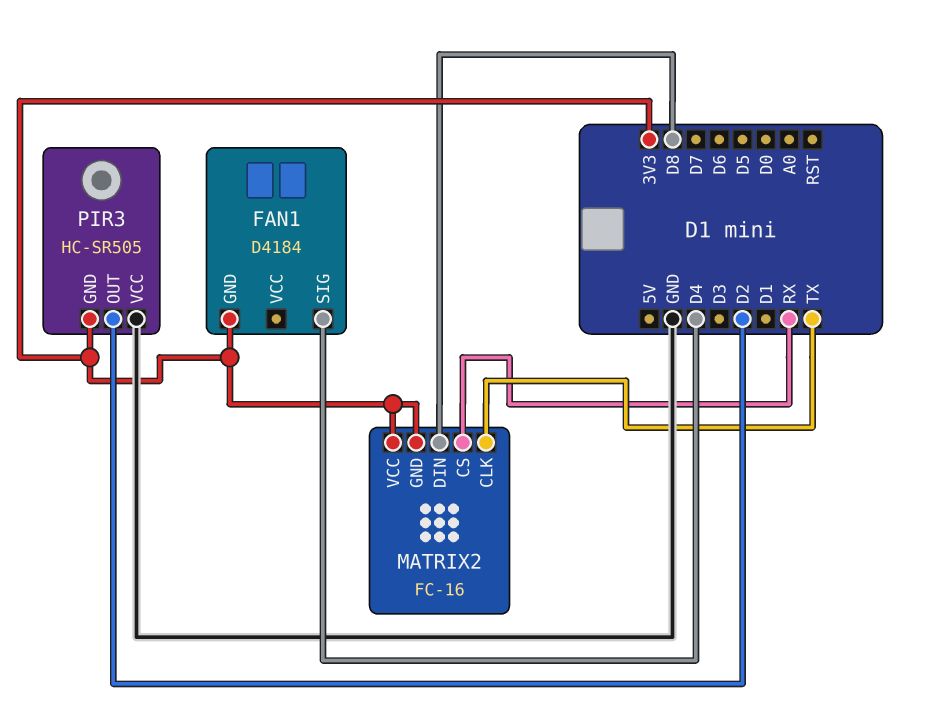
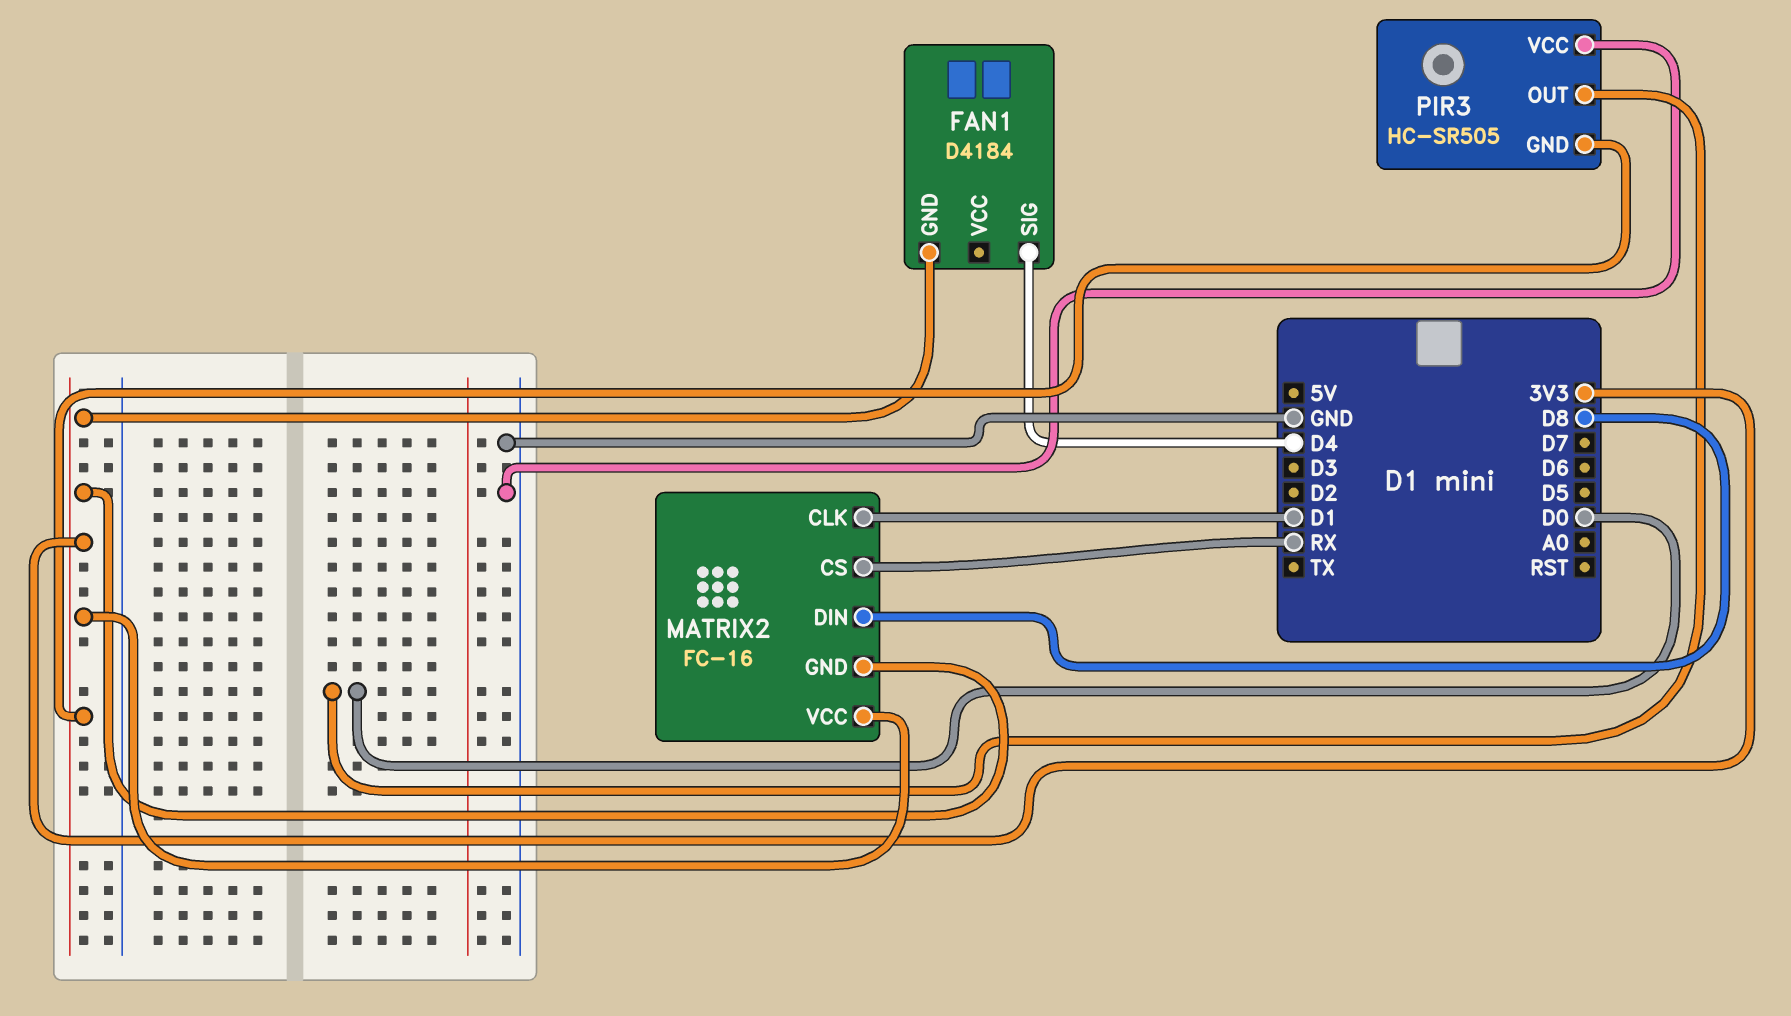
MATRIX2 pin CLK: TX -> D1
PIR3 pin OUT: D2 -> D0

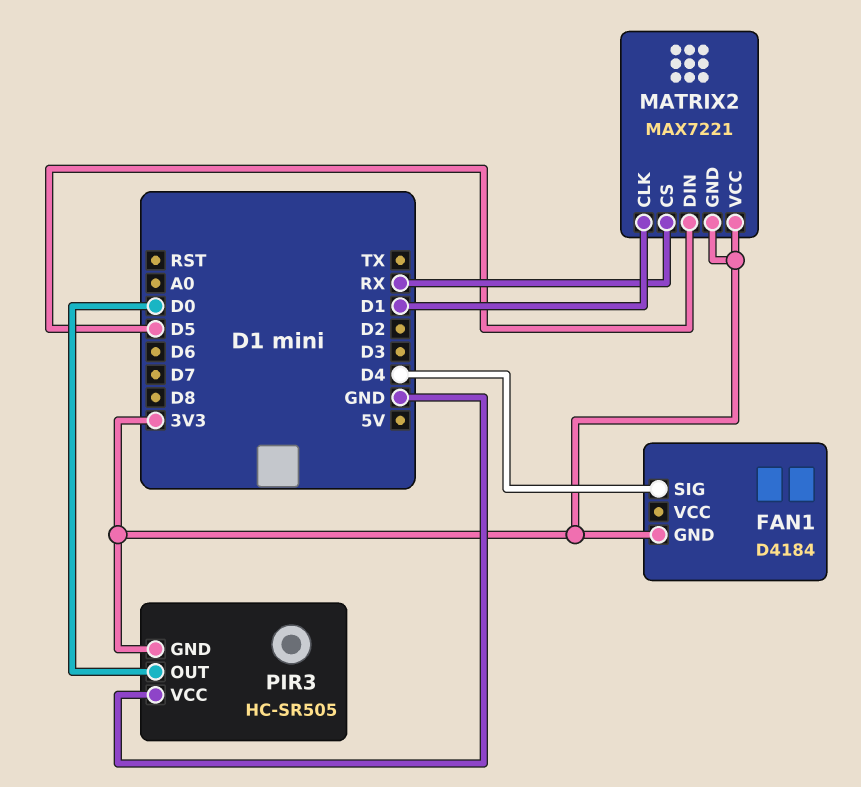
MATRIX2: FC-16 -> MAX7221
MATRIX2 pin DIN: D8 -> D5

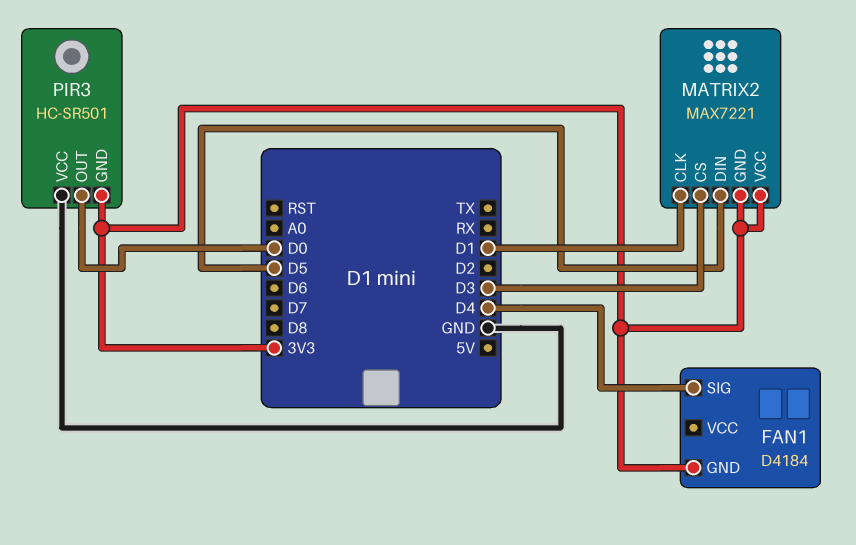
MATRIX2 pin CS: RX -> D3
PIR3: HC-SR505 -> HC-SR501

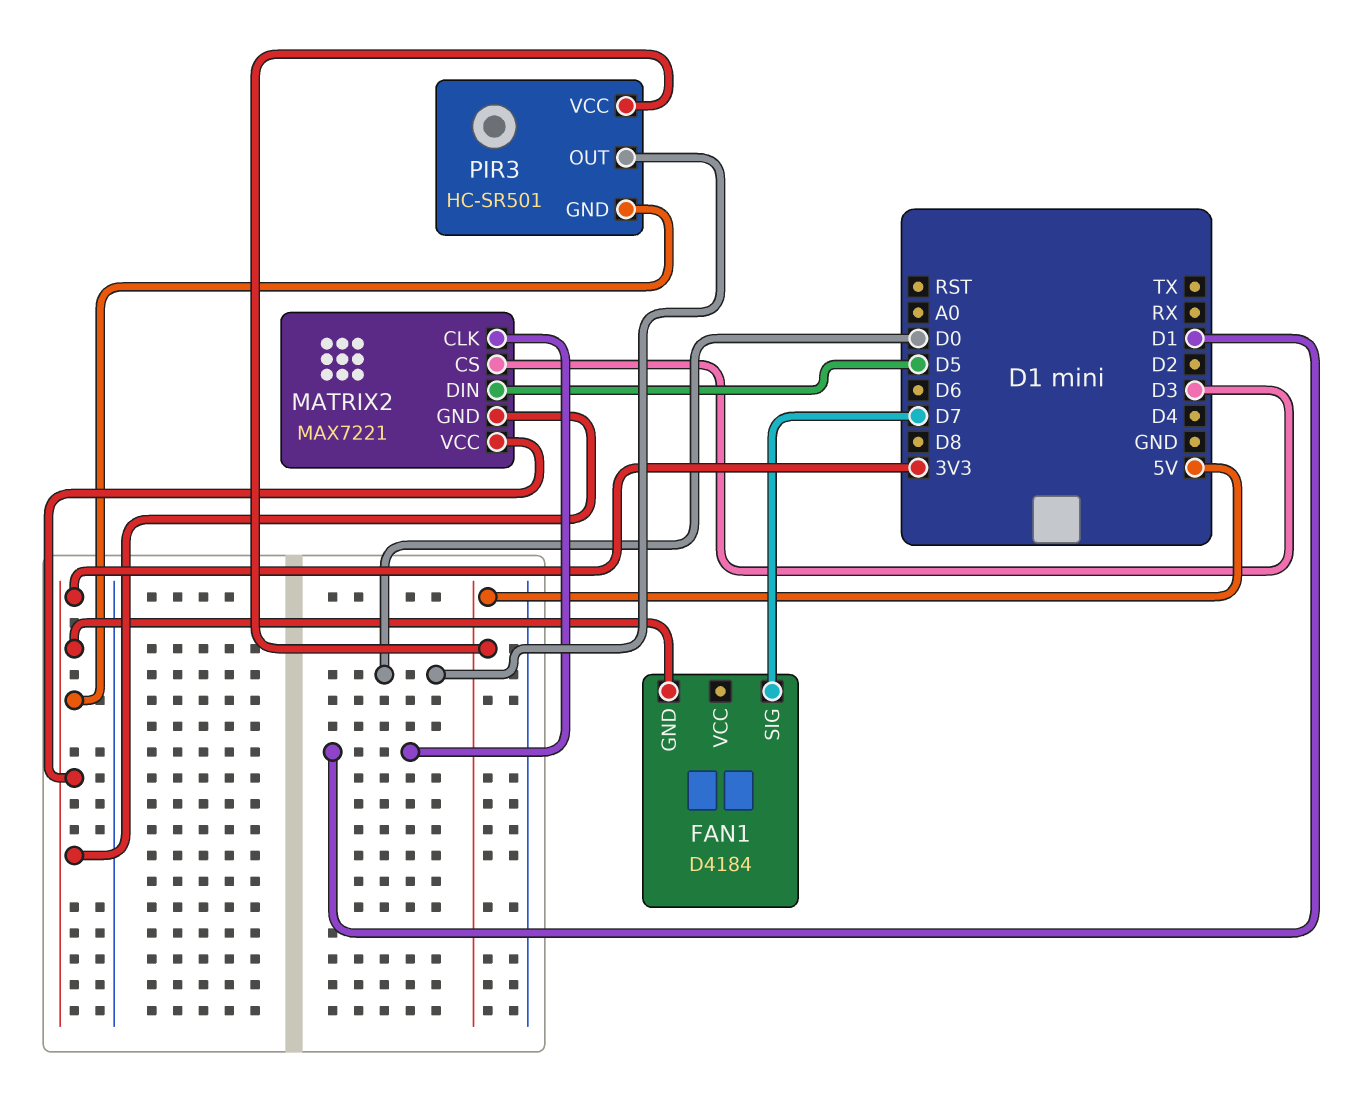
FAN1 pin SIG: D4 -> D7
PIR3 pin VCC: GND -> 5V

